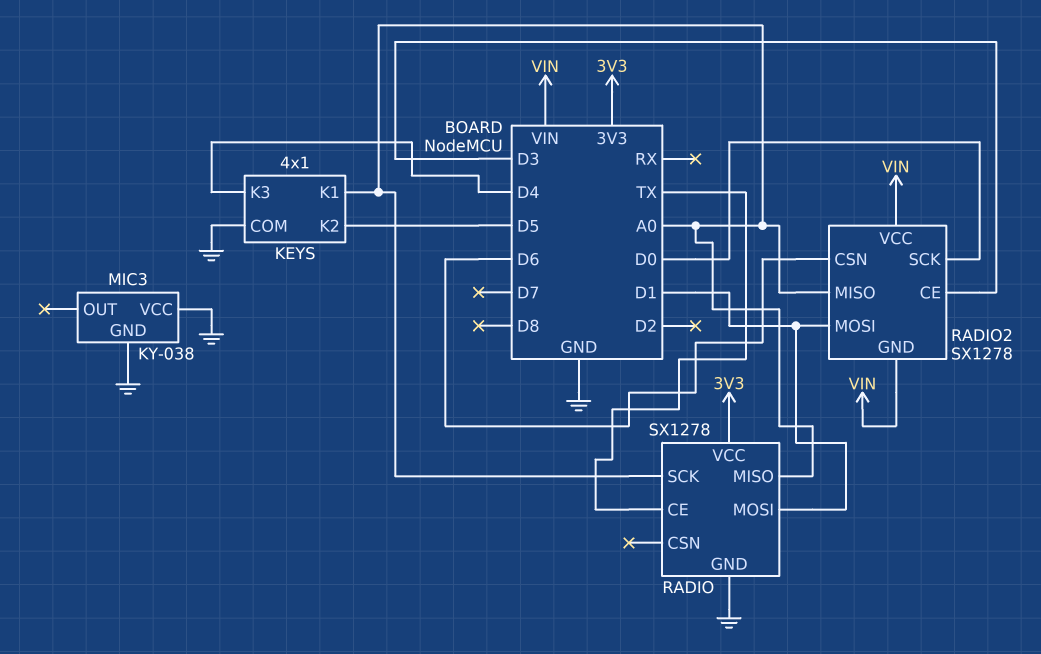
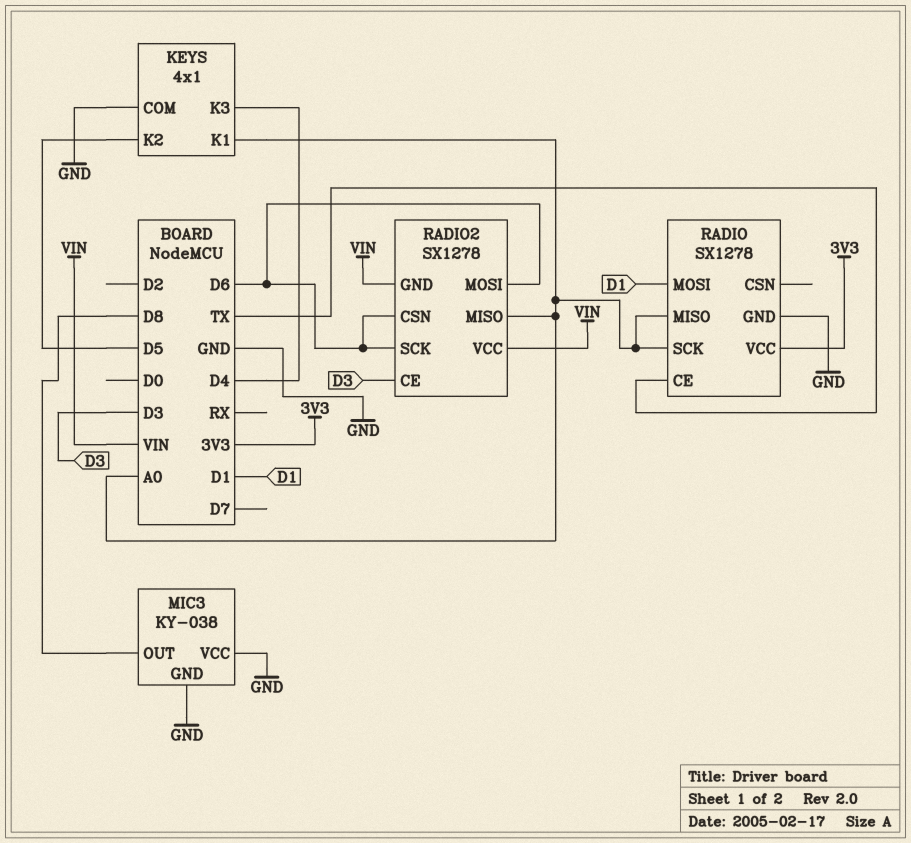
MIC3 pin OUT: none -> D8
RADIO2 pin MOSI: D1 -> D6
RADIO2 pin SCK: D0 -> D6

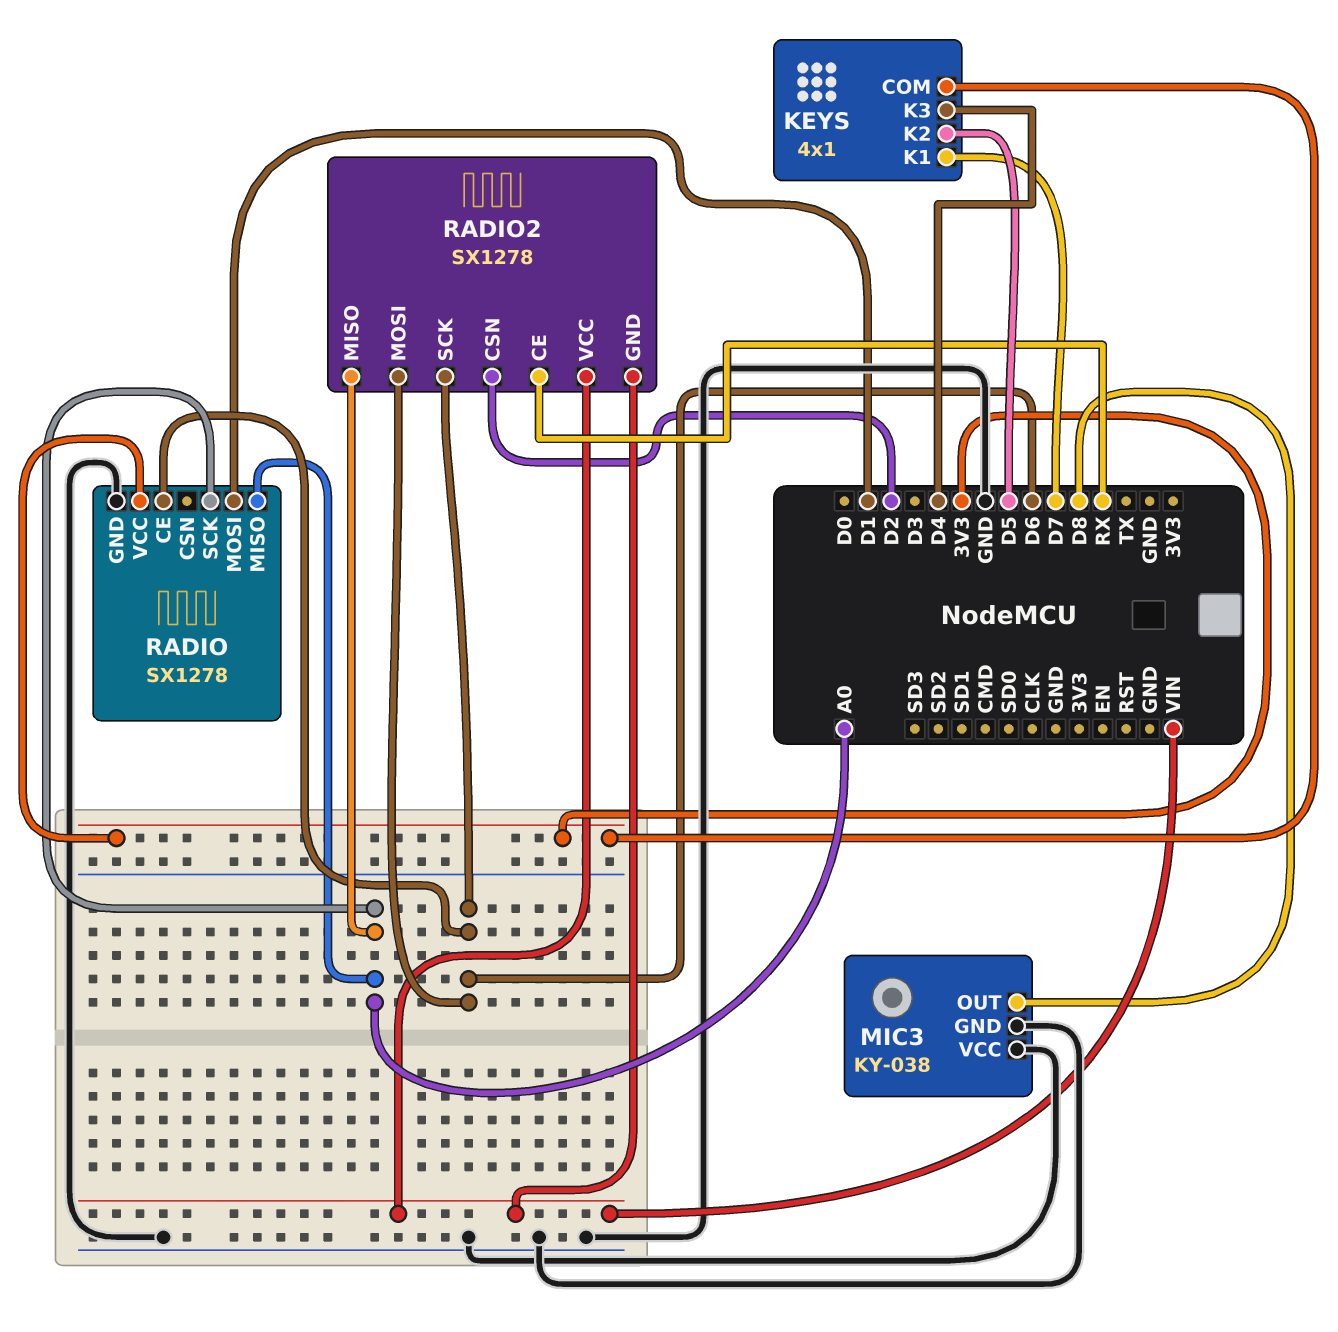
KEYS pin COM: GND -> 3V3
KEYS pin K1: A0 -> D7
RADIO pin CE: TX -> D6
RADIO2 pin CE: D3 -> RX
RADIO2 pin CSN: D6 -> D2

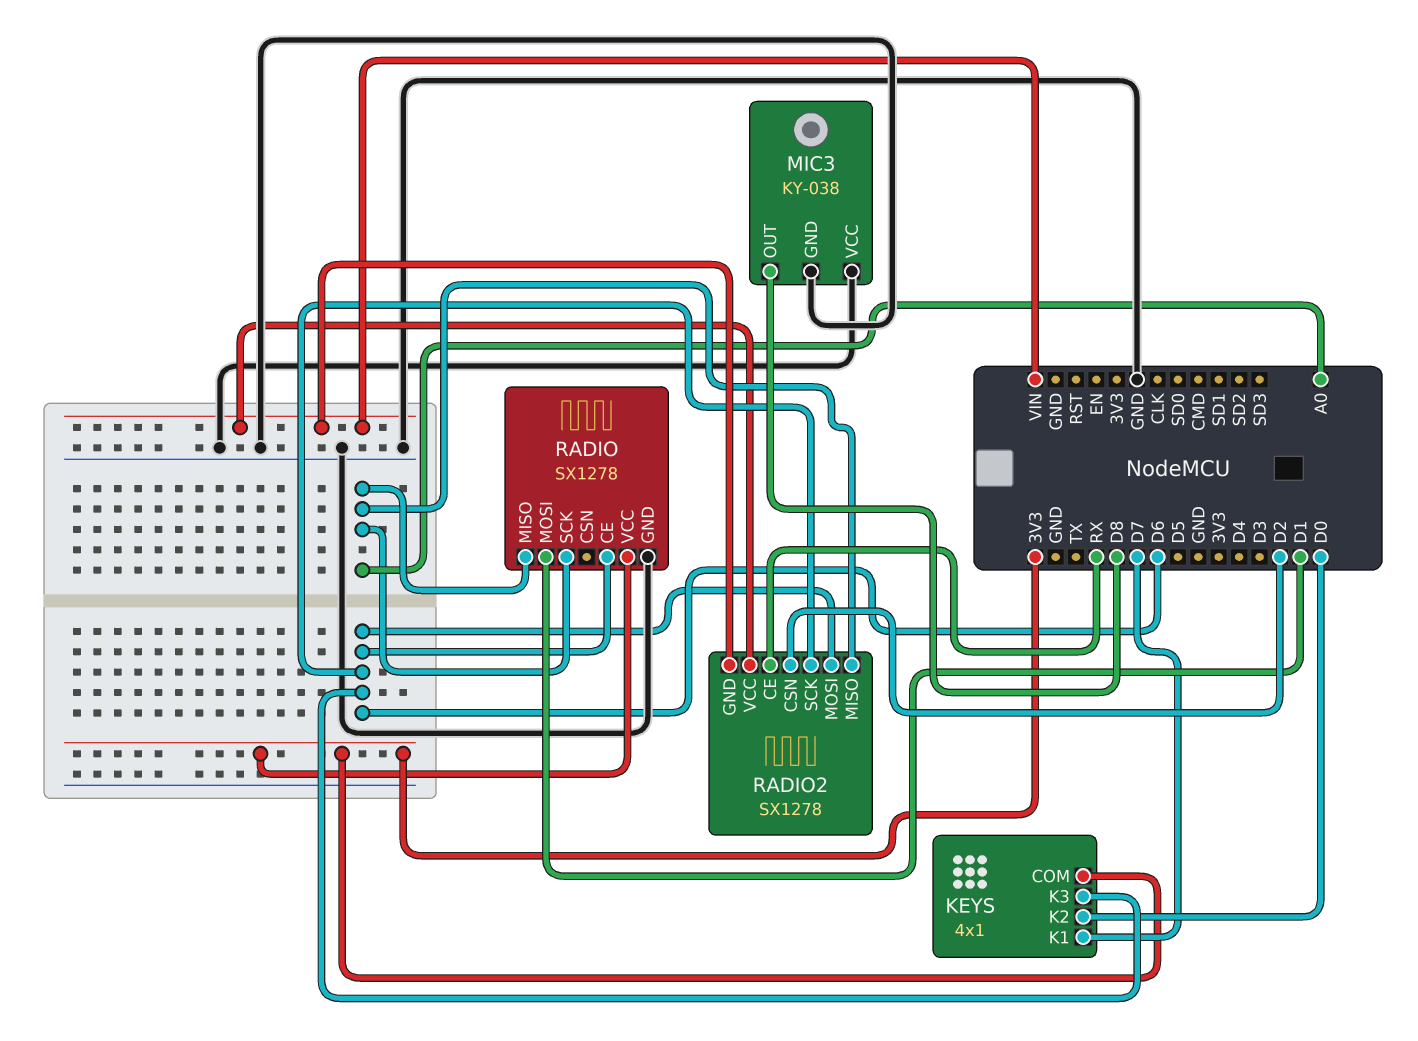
KEYS pin K2: D5 -> D0
KEYS pin K3: D4 -> D6

